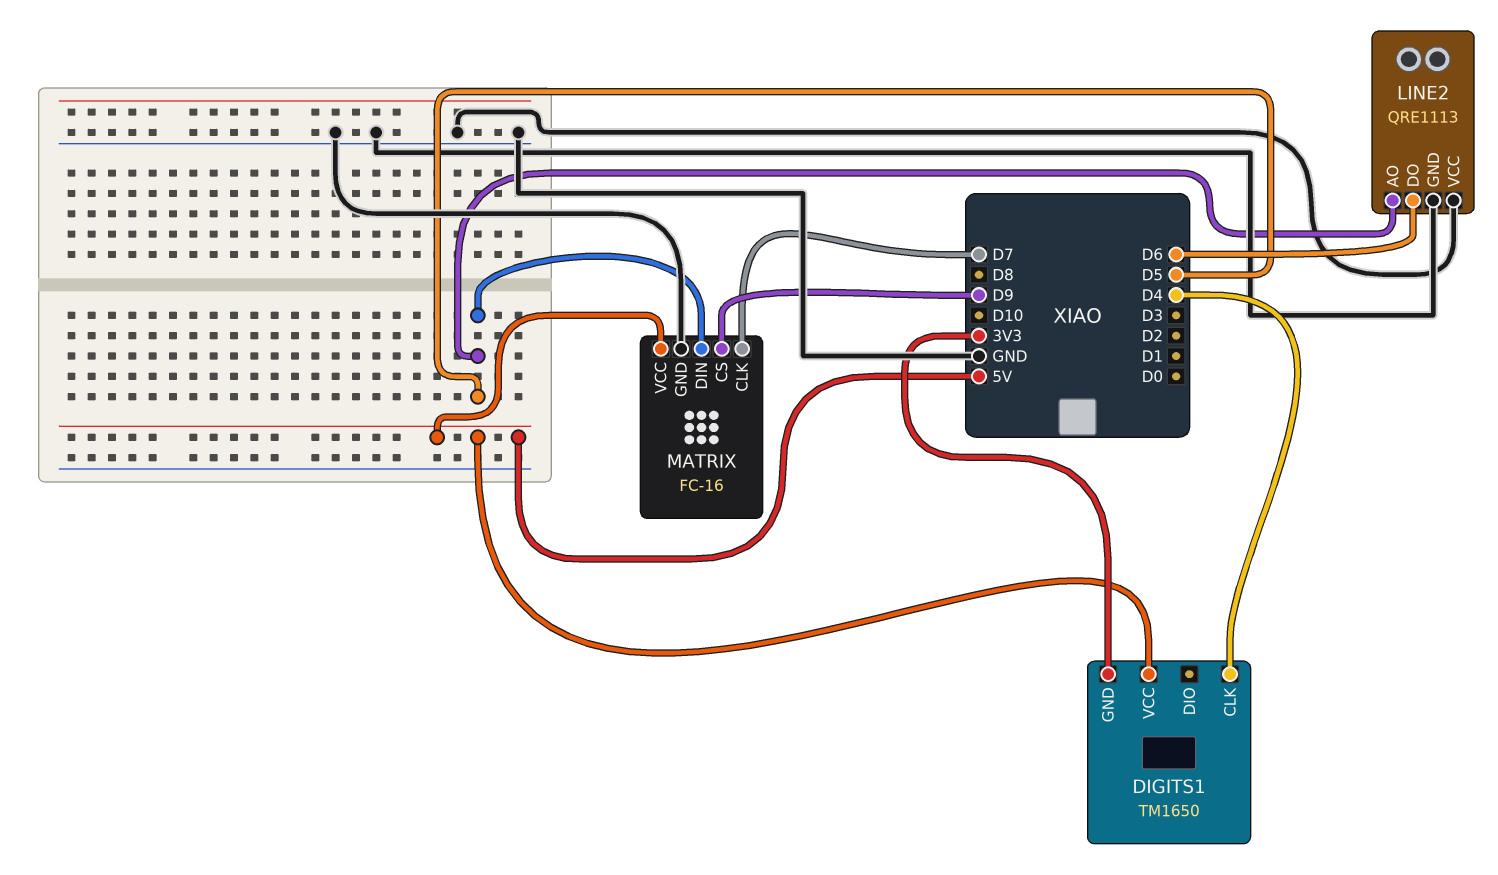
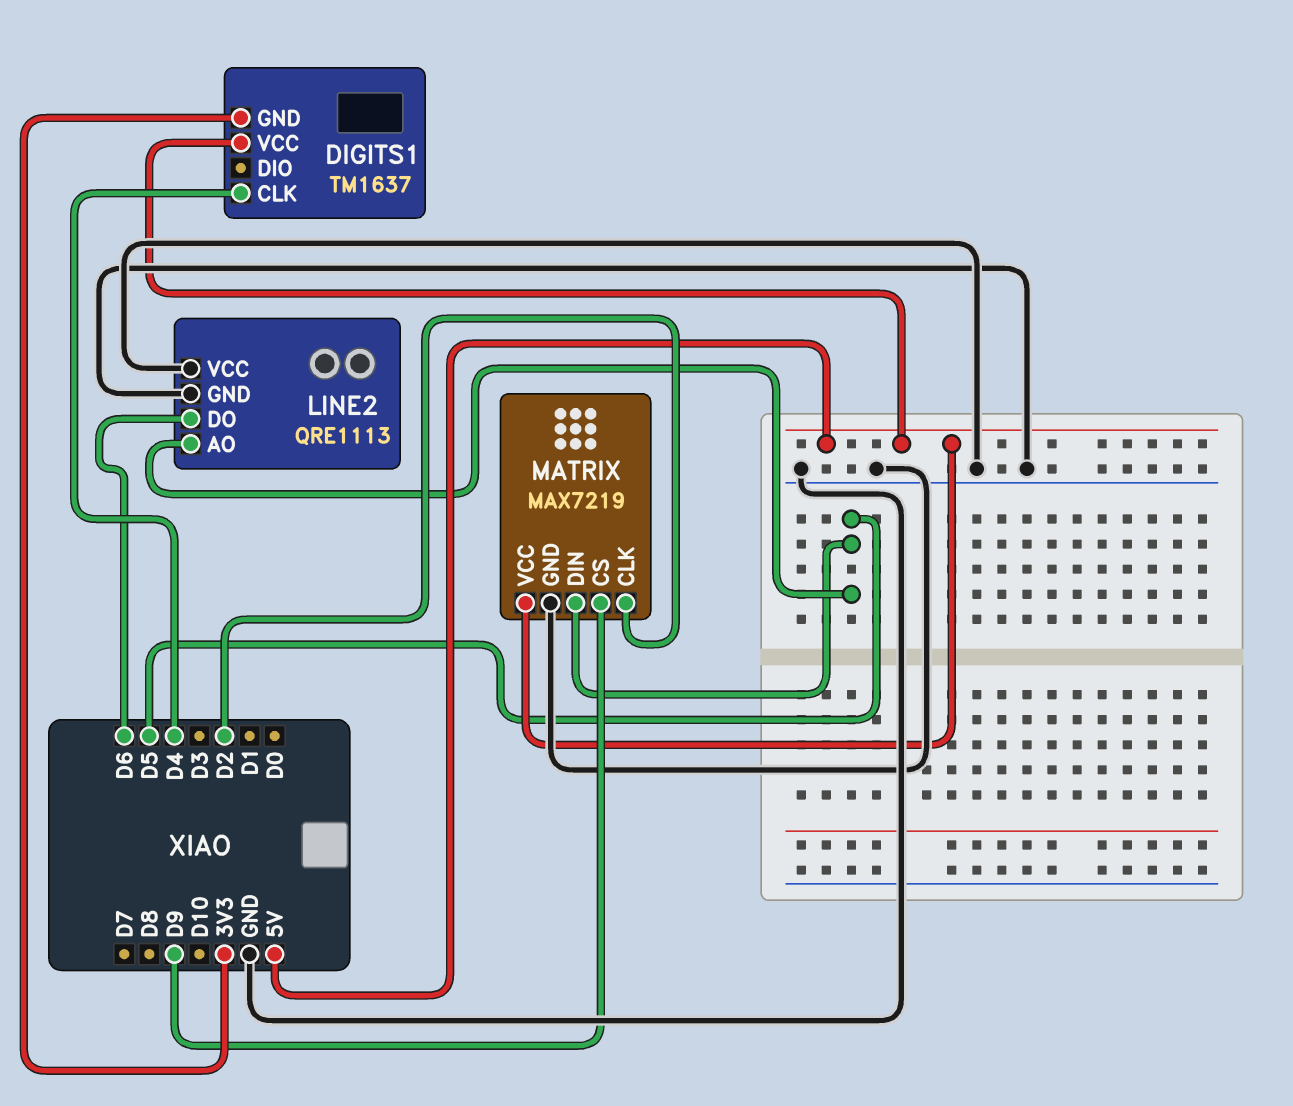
DIGITS1: TM1650 -> TM1637
MATRIX: FC-16 -> MAX7219
MATRIX pin CLK: D7 -> D2

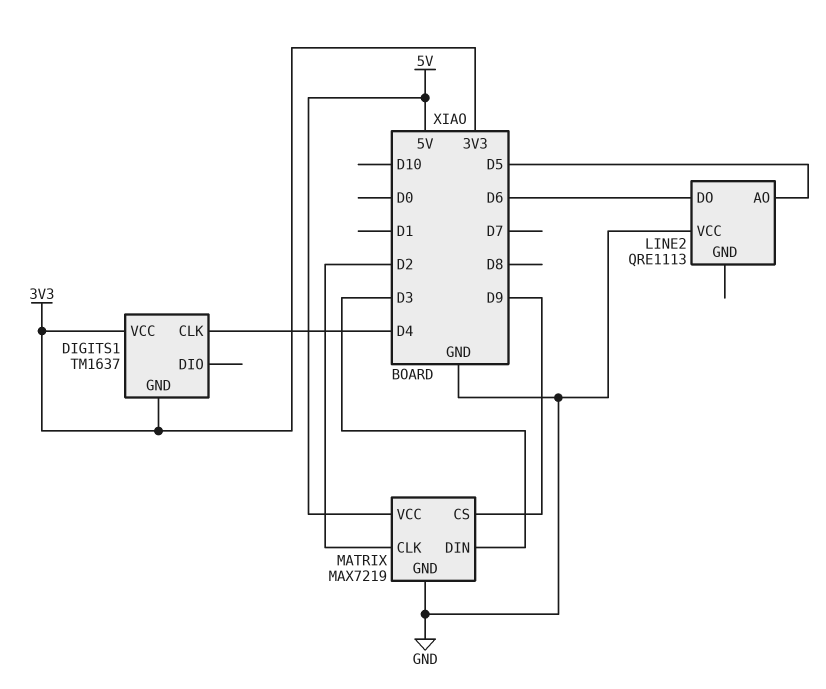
DIGITS1 pin VCC: 5V -> 3V3
LINE2 pin GND: GND -> none
MATRIX pin DIN: D5 -> D3

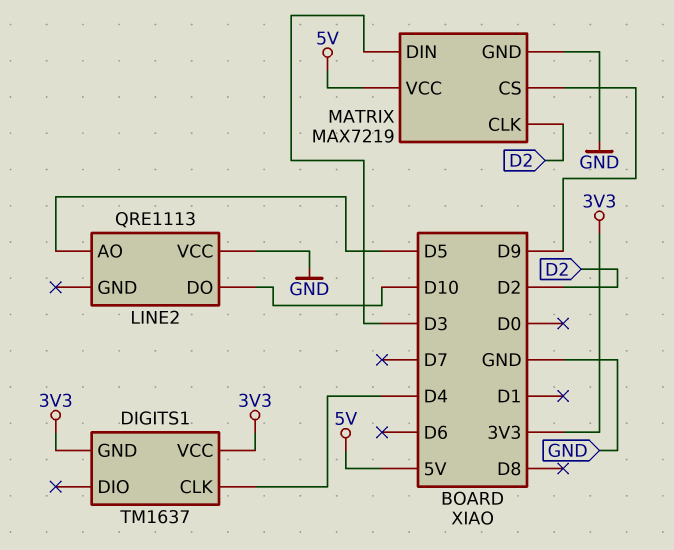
LINE2 pin DO: D6 -> D10

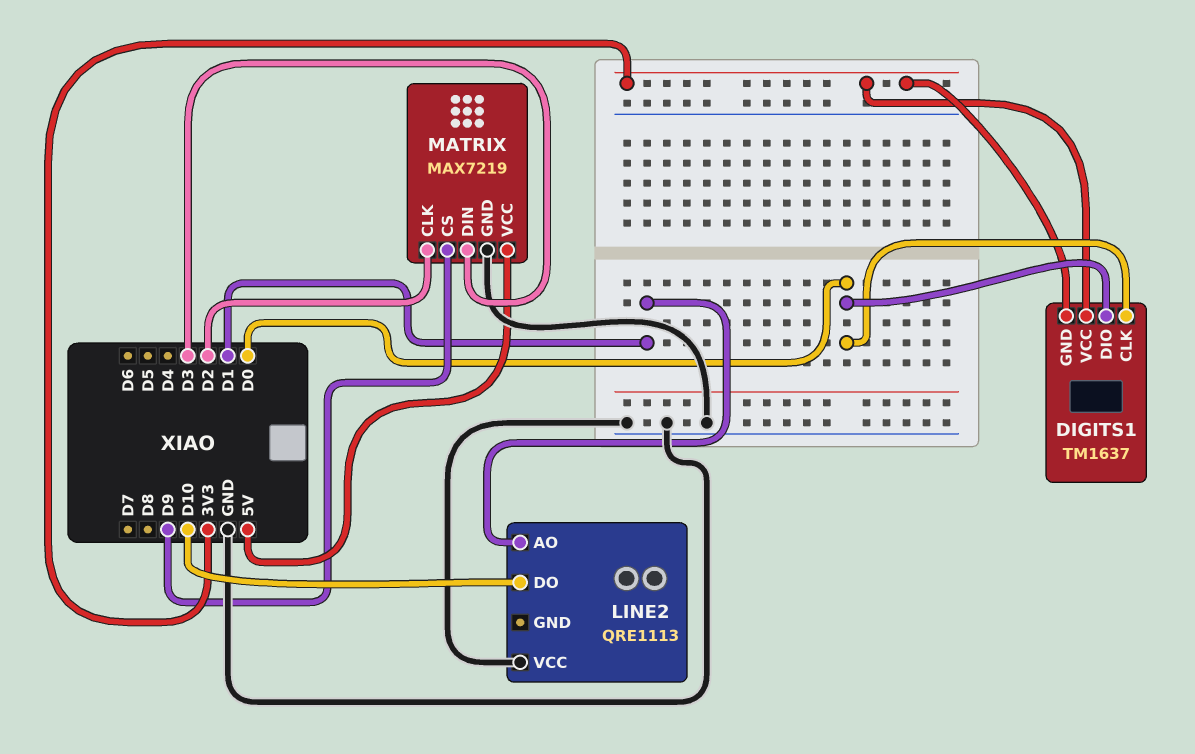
DIGITS1 pin CLK: D4 -> D0
DIGITS1 pin DIO: none -> D0
LINE2 pin AO: D5 -> D1

